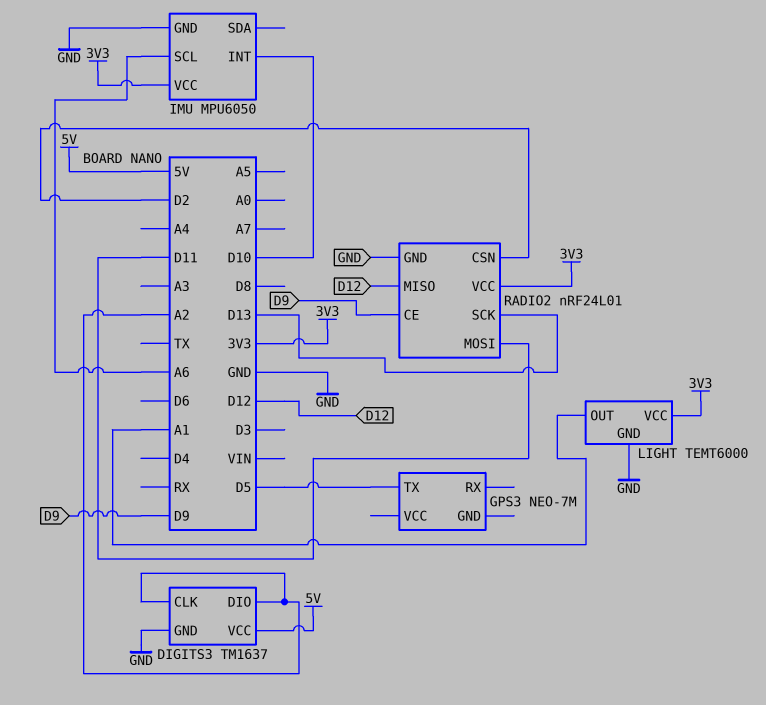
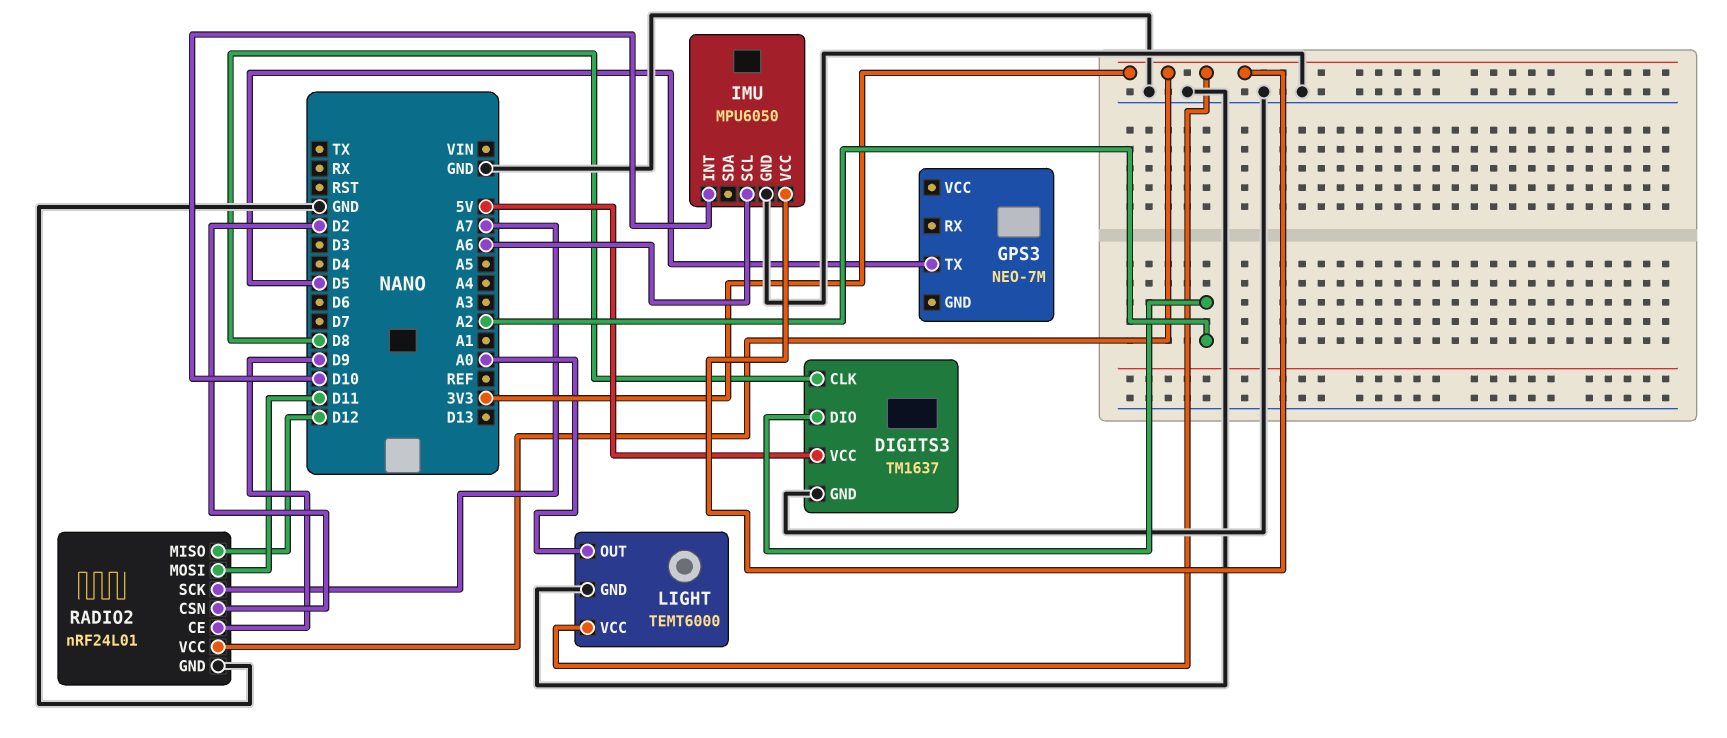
DIGITS3 pin CLK: A2 -> D8
LIGHT pin OUT: A1 -> A0
RADIO2 pin SCK: D13 -> A7

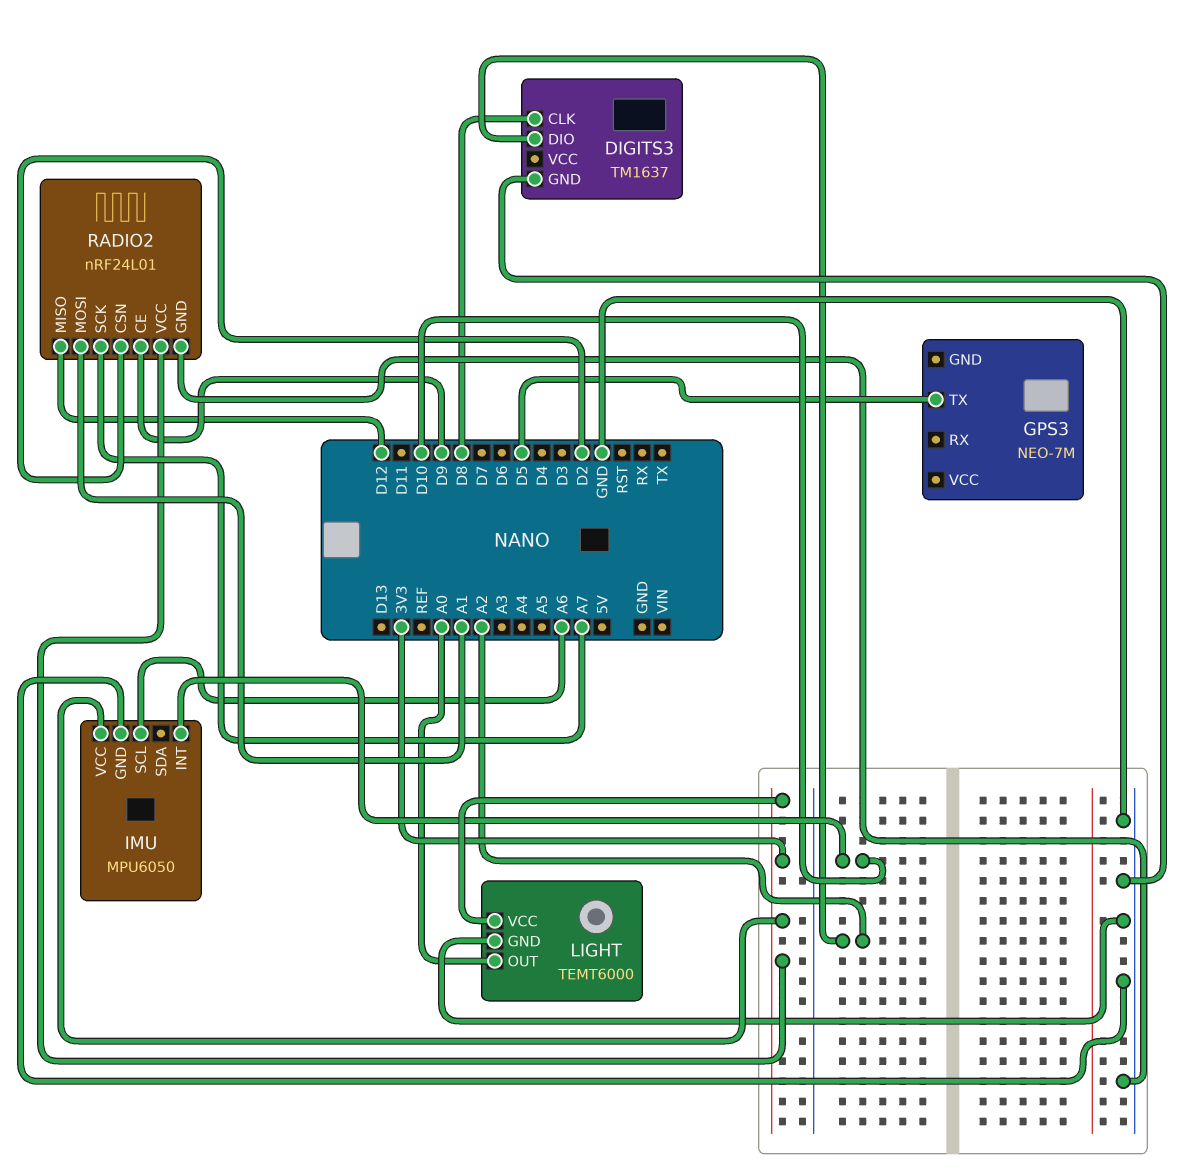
DIGITS3 pin VCC: 5V -> none
RADIO2 pin MOSI: D11 -> A1

